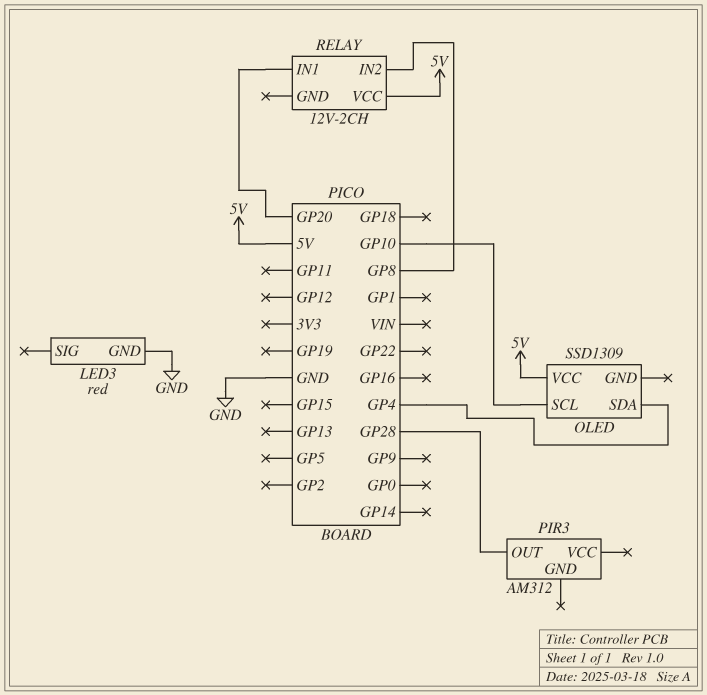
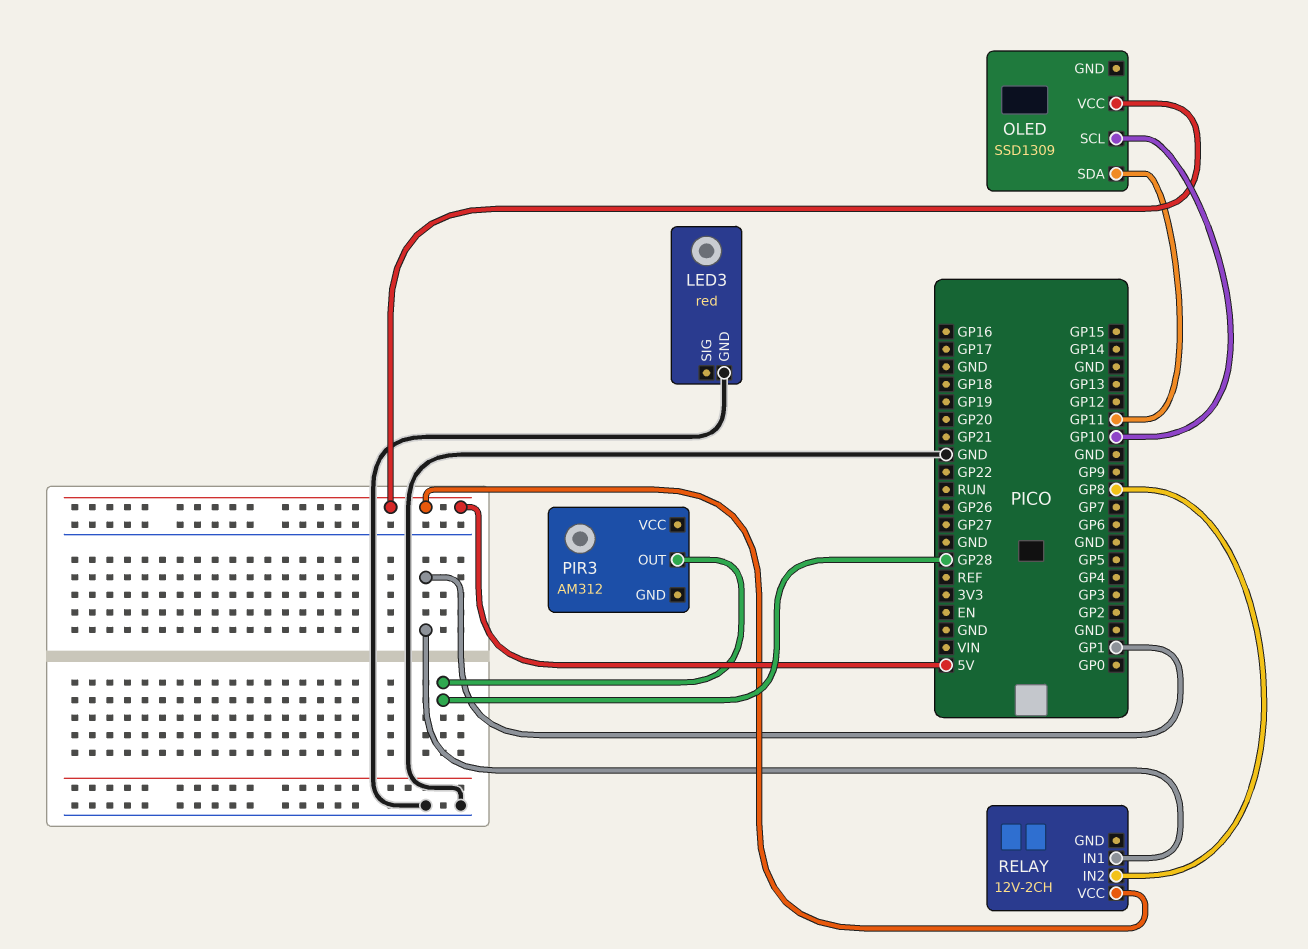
OLED pin SDA: GP4 -> GP11
RELAY pin IN1: GP20 -> GP1

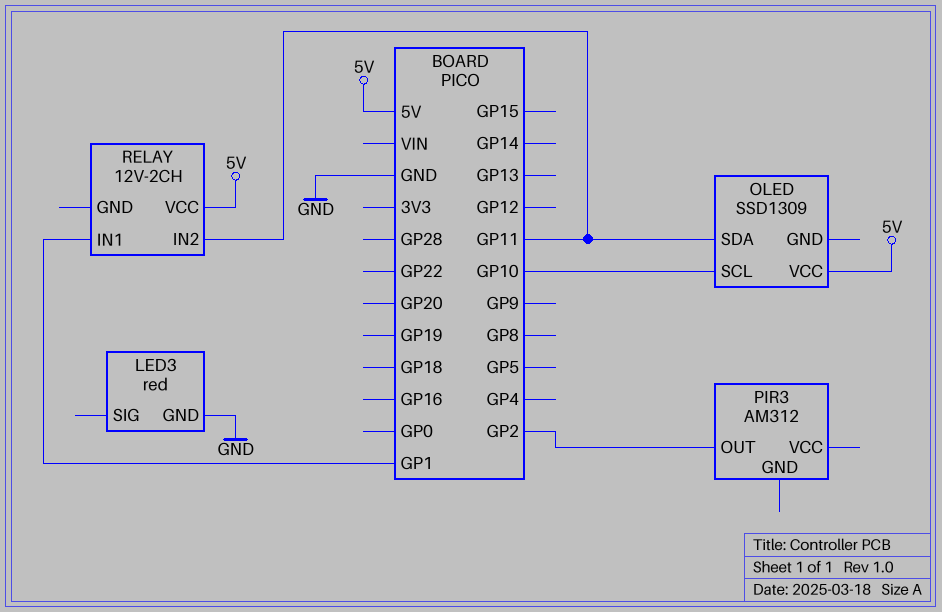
PIR3 pin OUT: GP28 -> GP2
RELAY pin IN2: GP8 -> GP11

